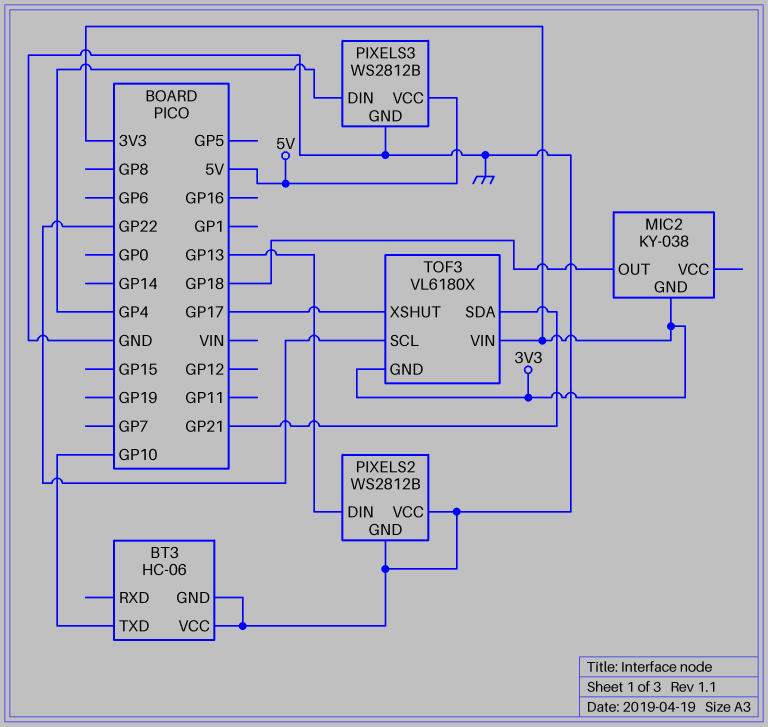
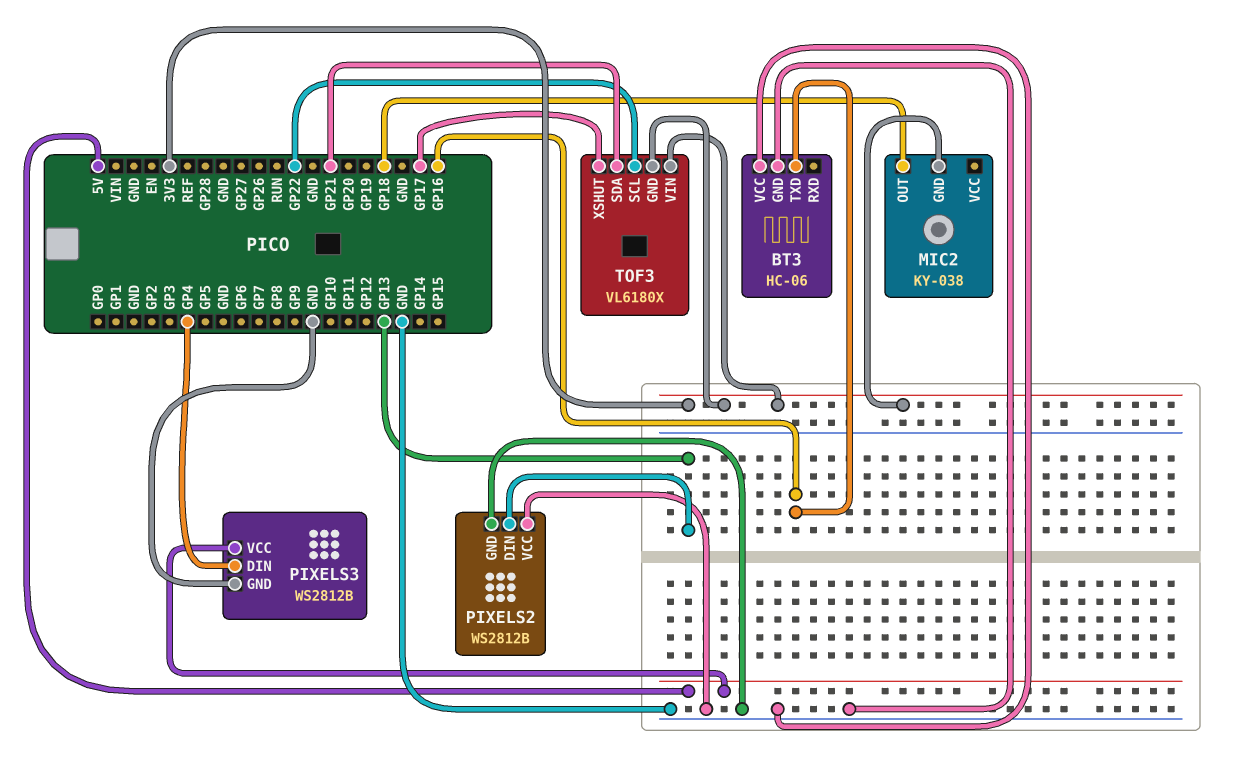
BT3 pin TXD: GP10 -> GP16

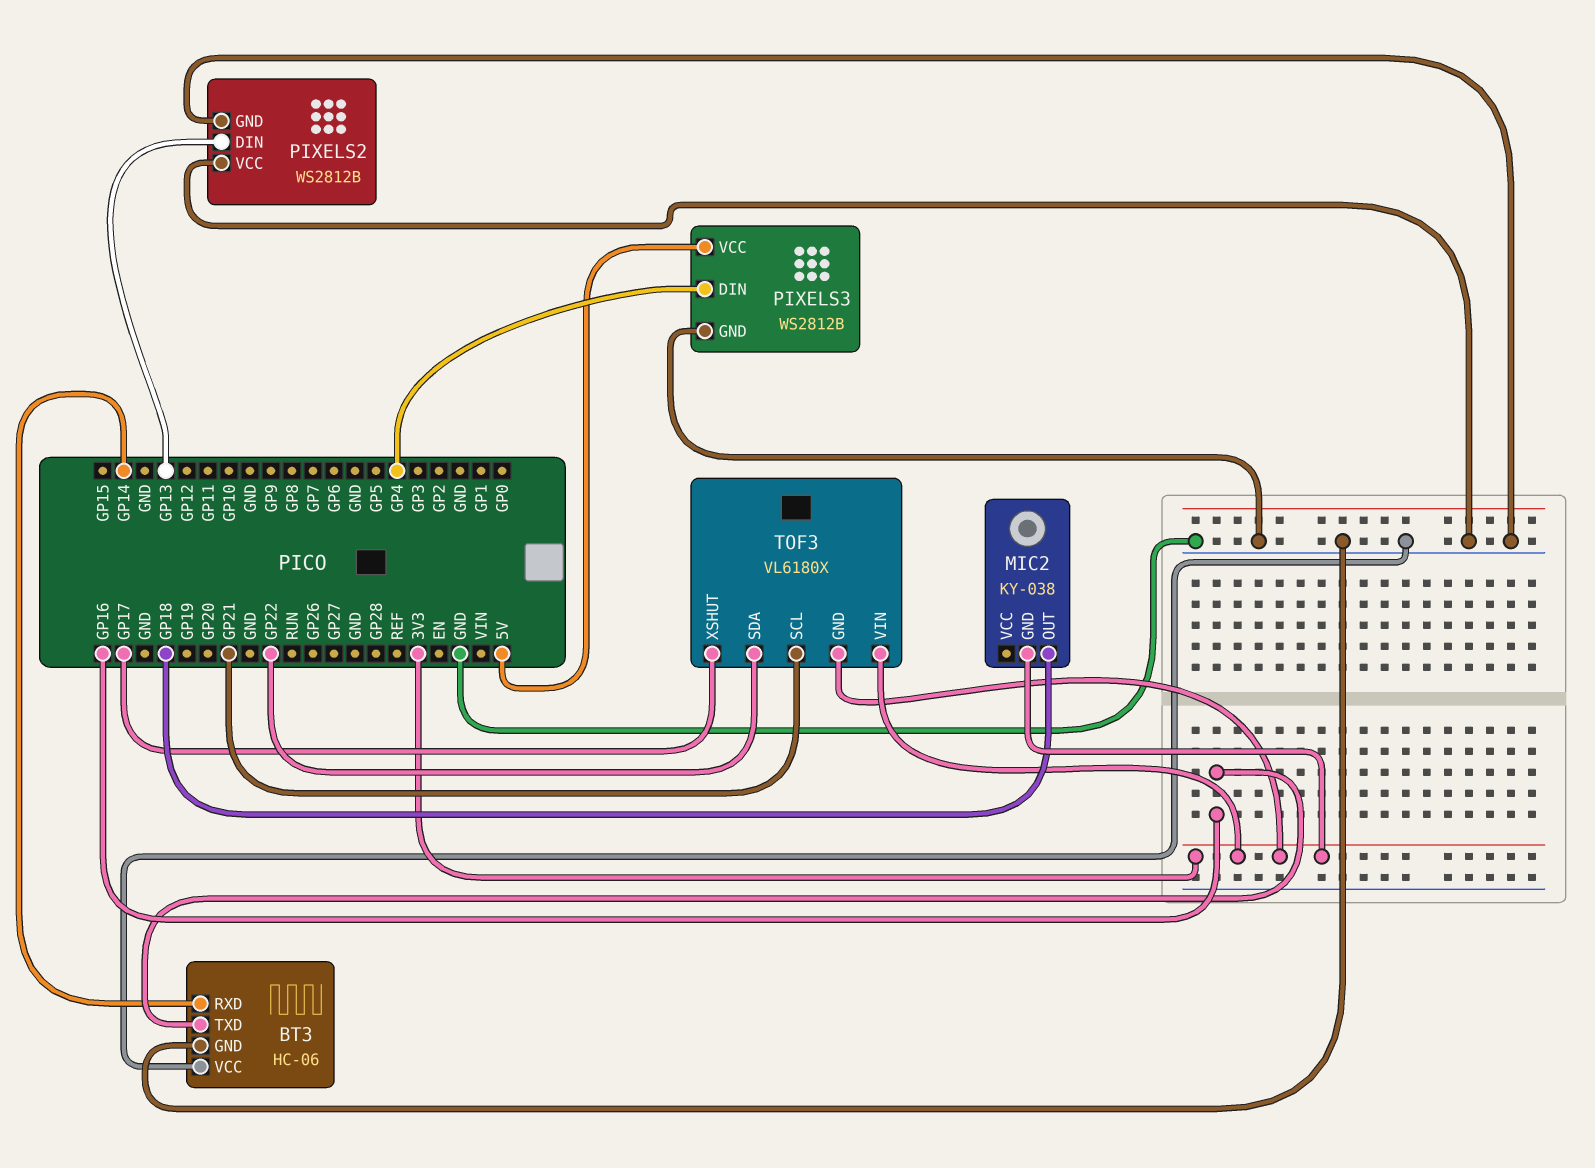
BT3 pin RXD: none -> GP14
TOF3 pin SCL: GP22 -> GP21
TOF3 pin SDA: GP21 -> GP22

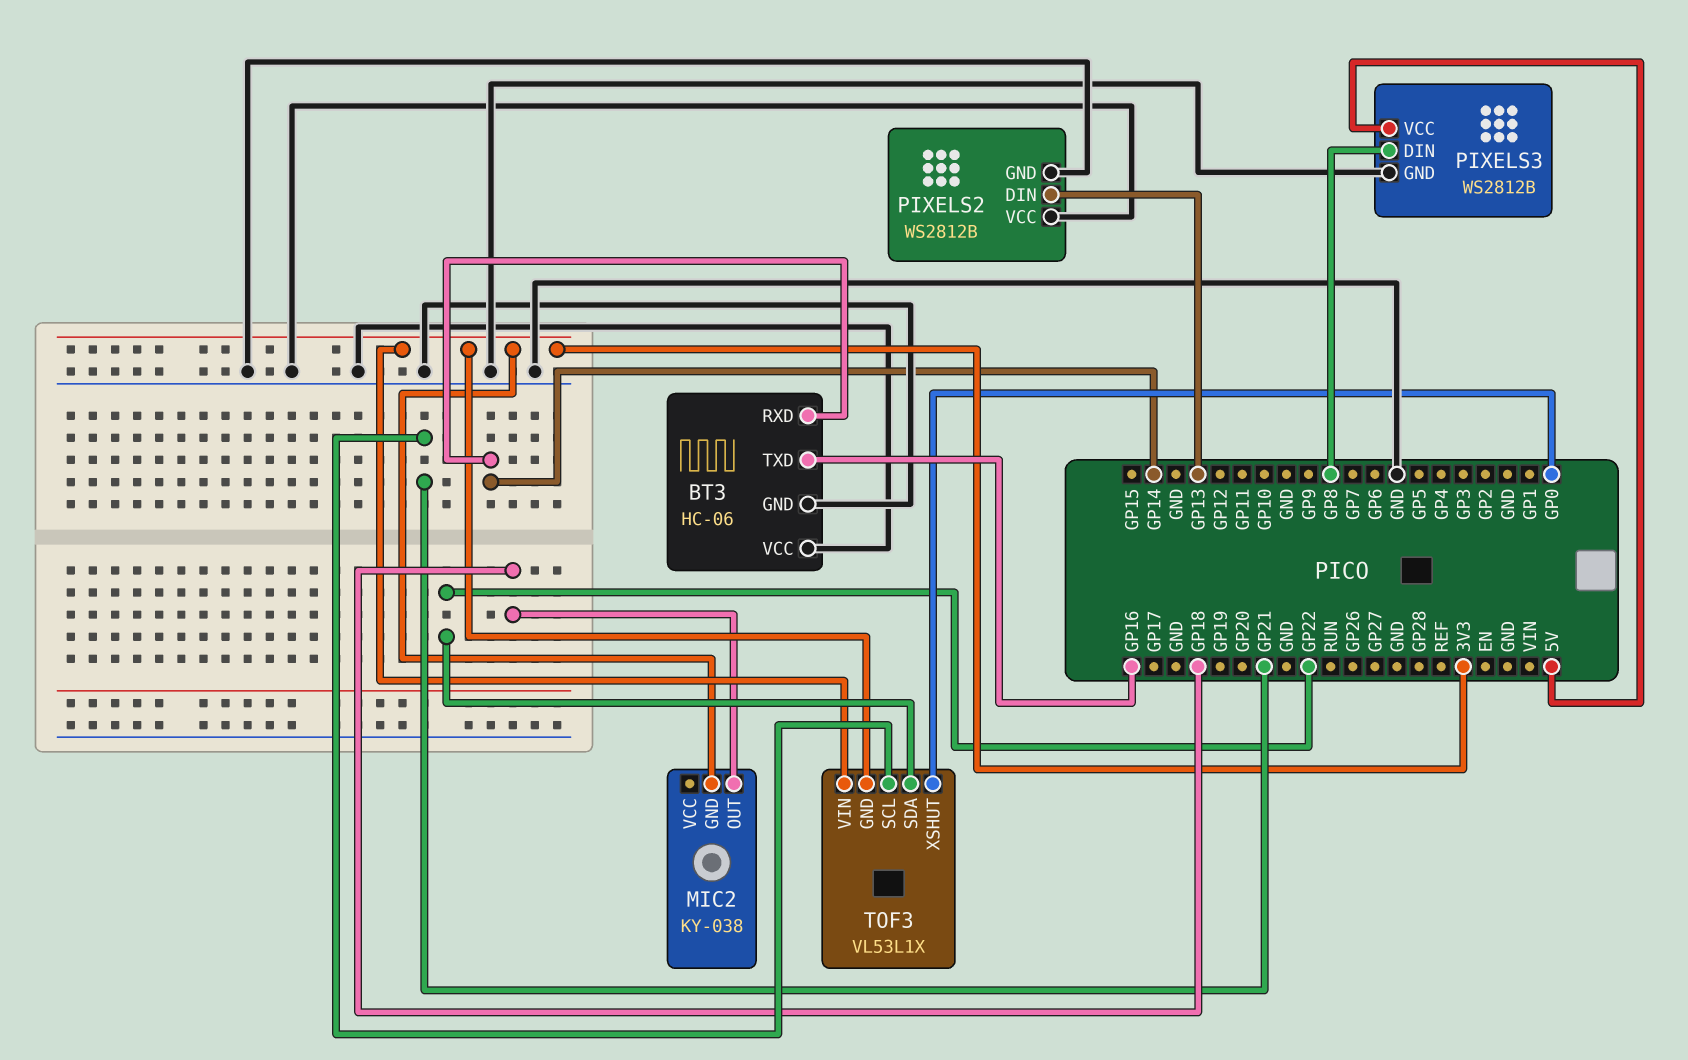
PIXELS3 pin DIN: GP4 -> GP8
TOF3: VL6180X -> VL53L1X
TOF3 pin XSHUT: GP17 -> GP0

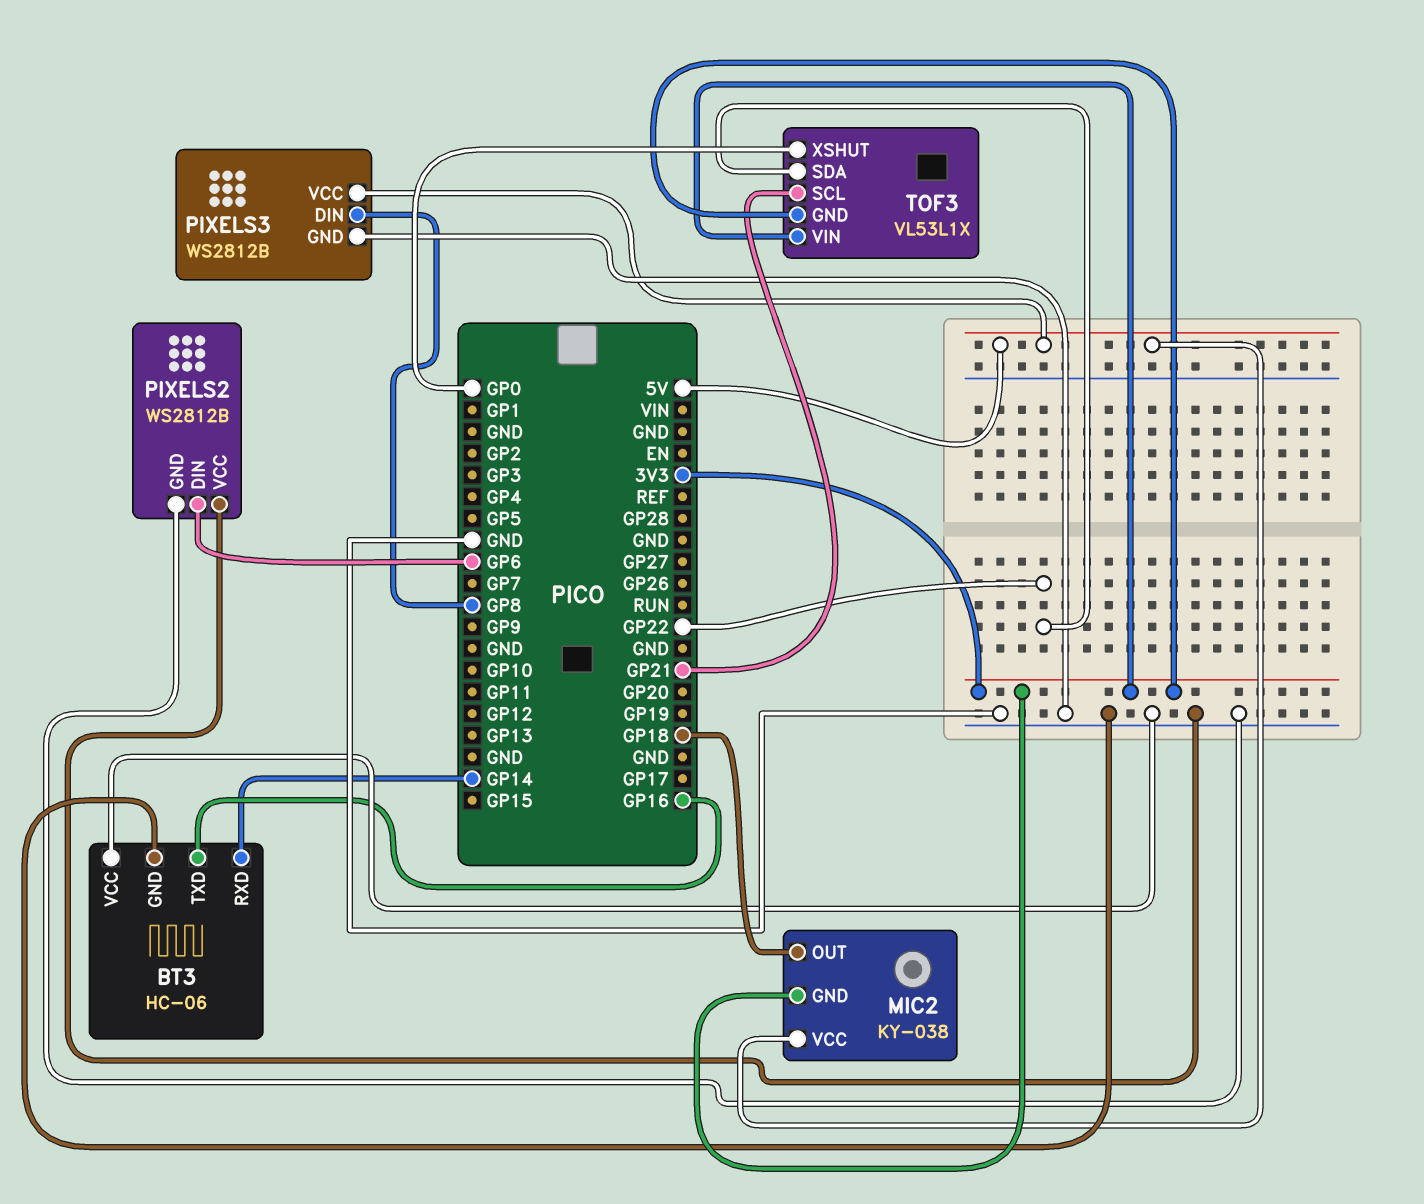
MIC2 pin VCC: none -> 5V
PIXELS2 pin DIN: GP13 -> GP6

